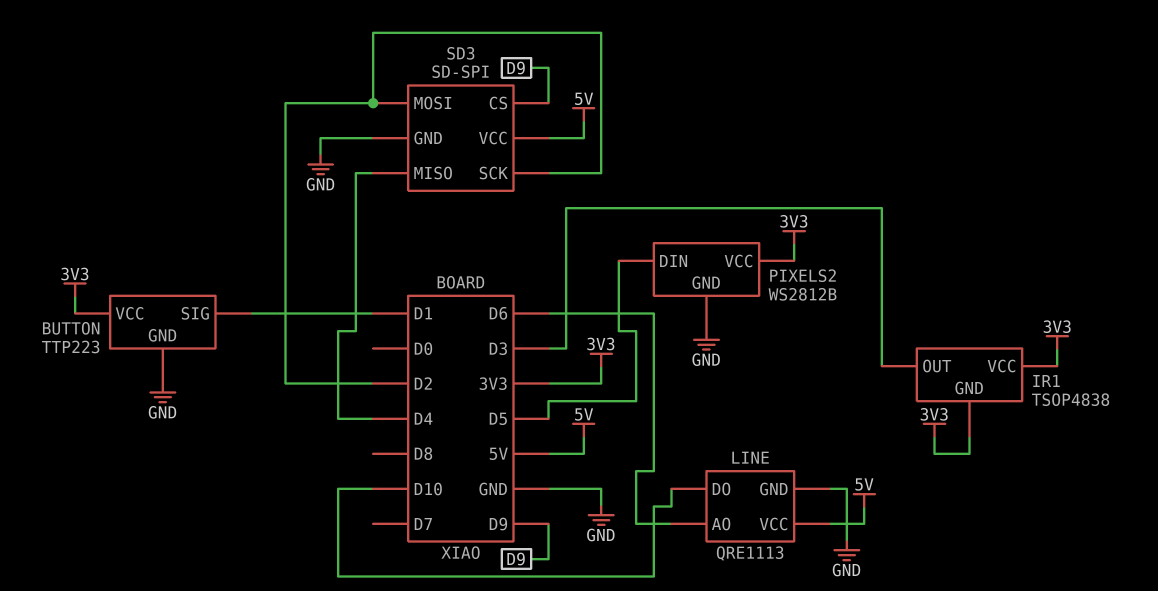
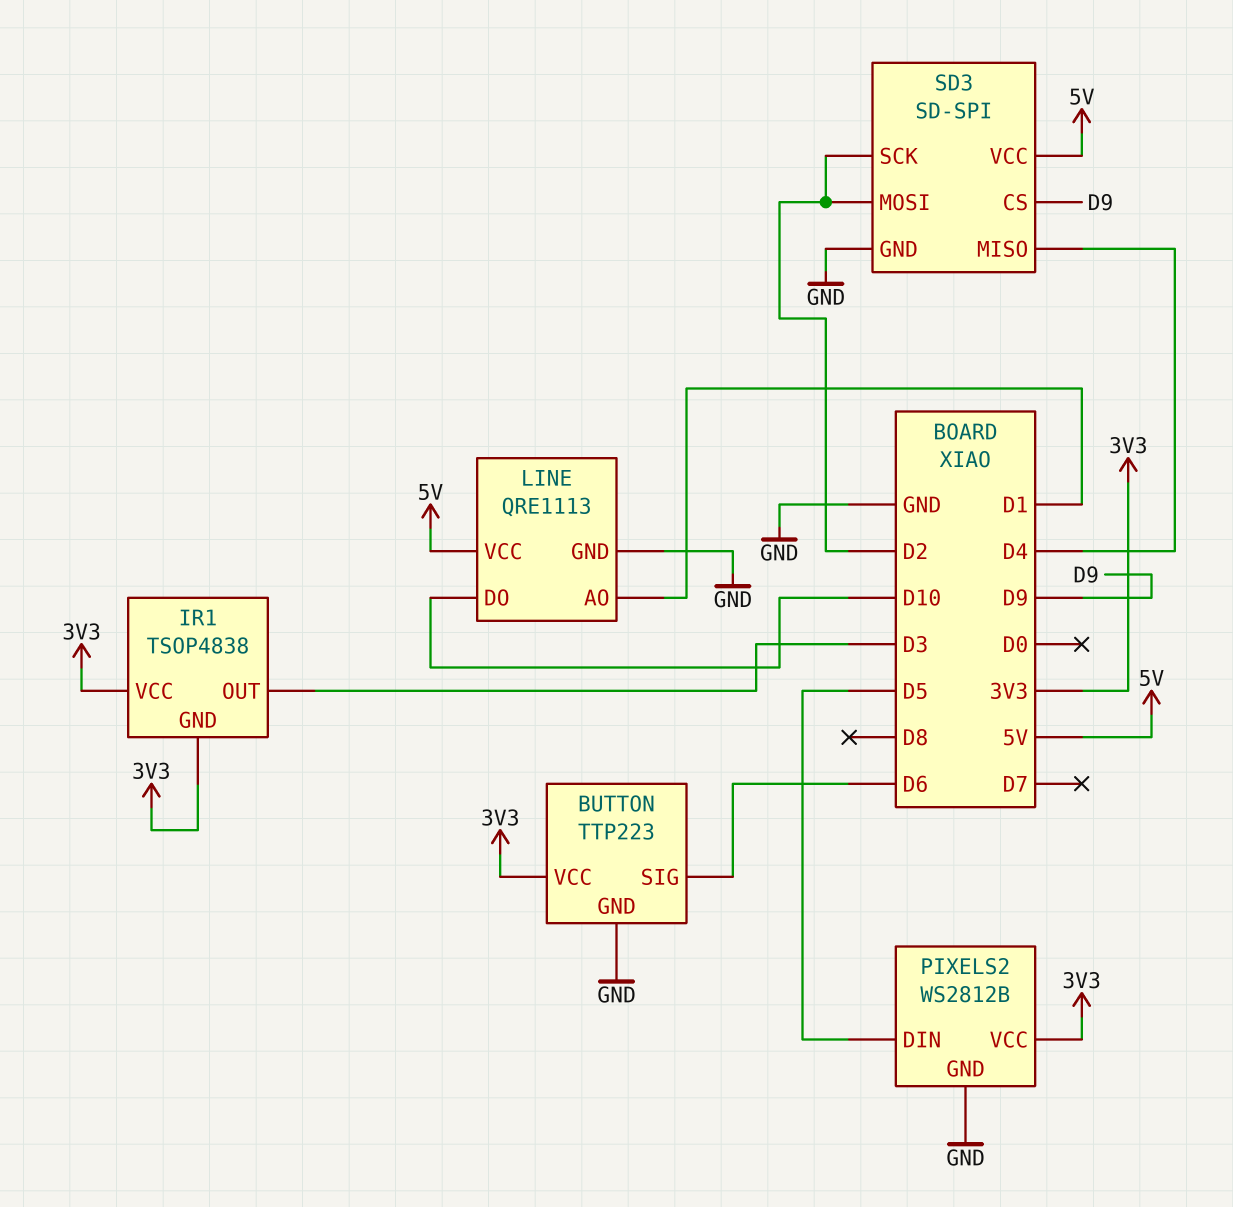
BUTTON pin SIG: D1 -> D6
LINE pin AO: D6 -> D1

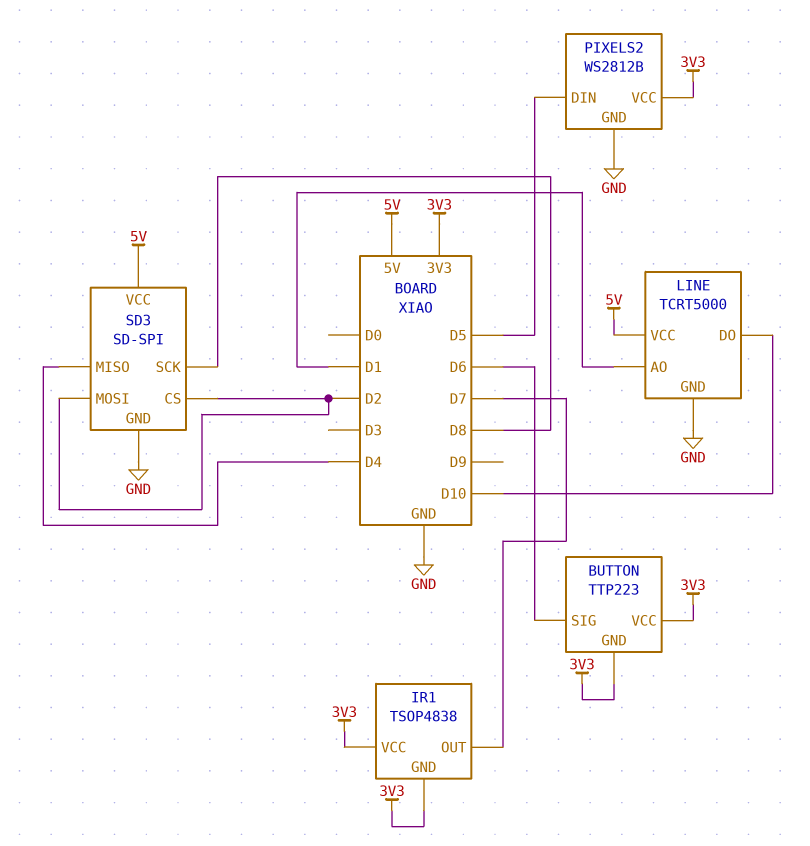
BUTTON pin GND: GND -> 3V3
IR1 pin OUT: D3 -> D7
LINE: QRE1113 -> TCRT5000
SD3 pin CS: D9 -> D2
SD3 pin SCK: D2 -> D8

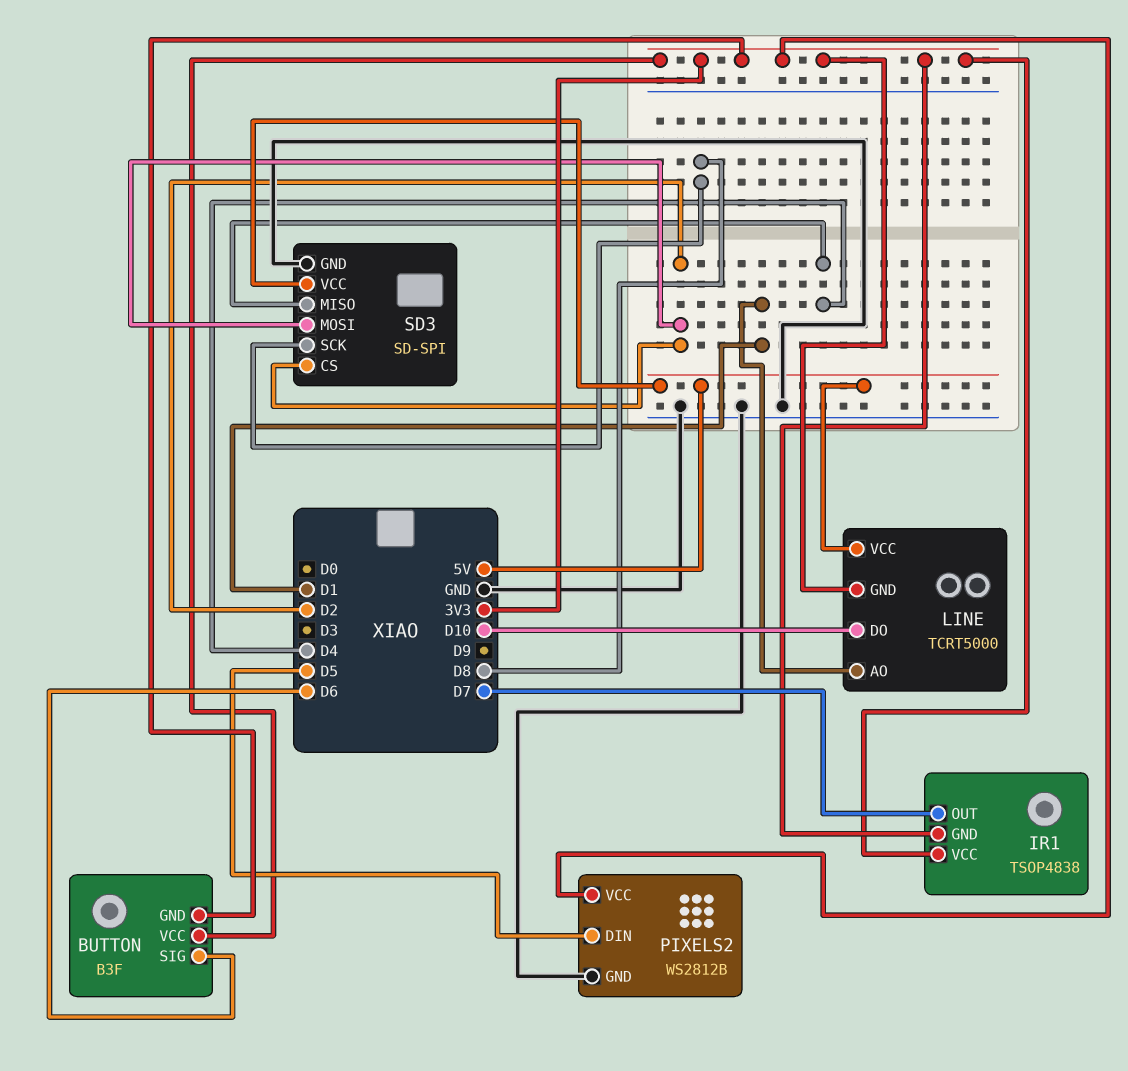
BUTTON: TTP223 -> B3F
LINE pin GND: GND -> 3V3

